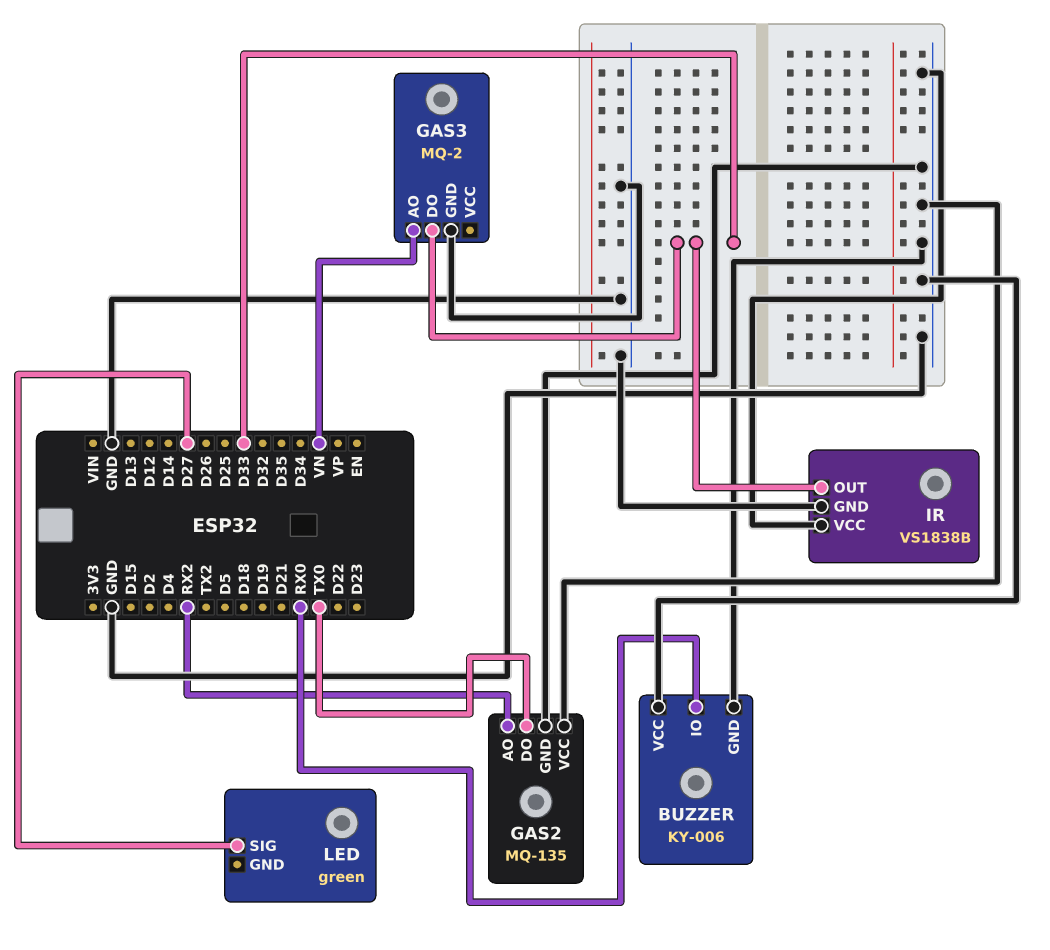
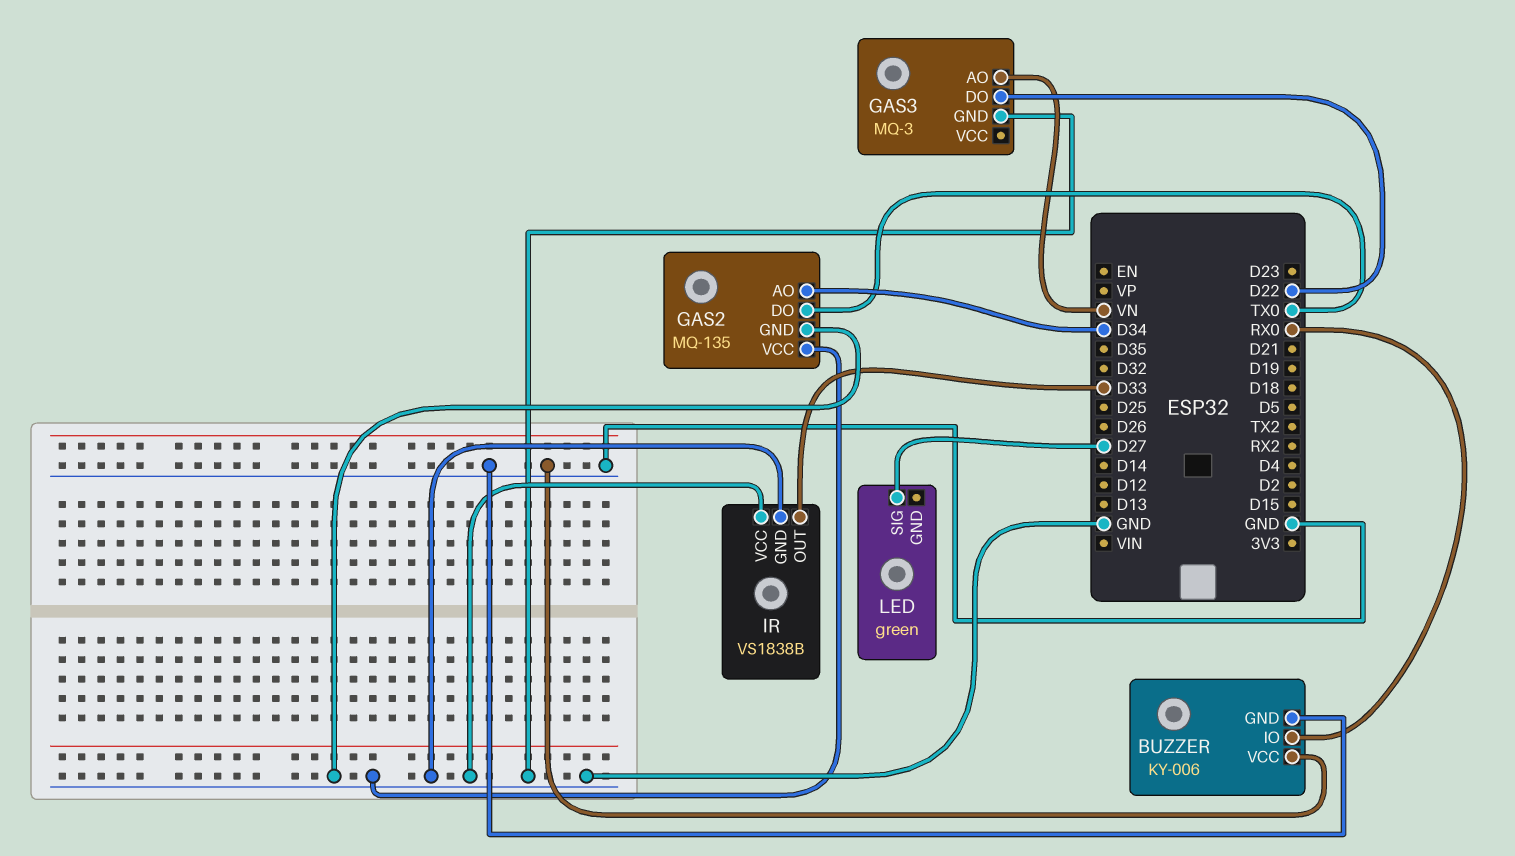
GAS2 pin AO: RX2 -> D34
GAS3: MQ-2 -> MQ-3
GAS3 pin DO: D33 -> D22

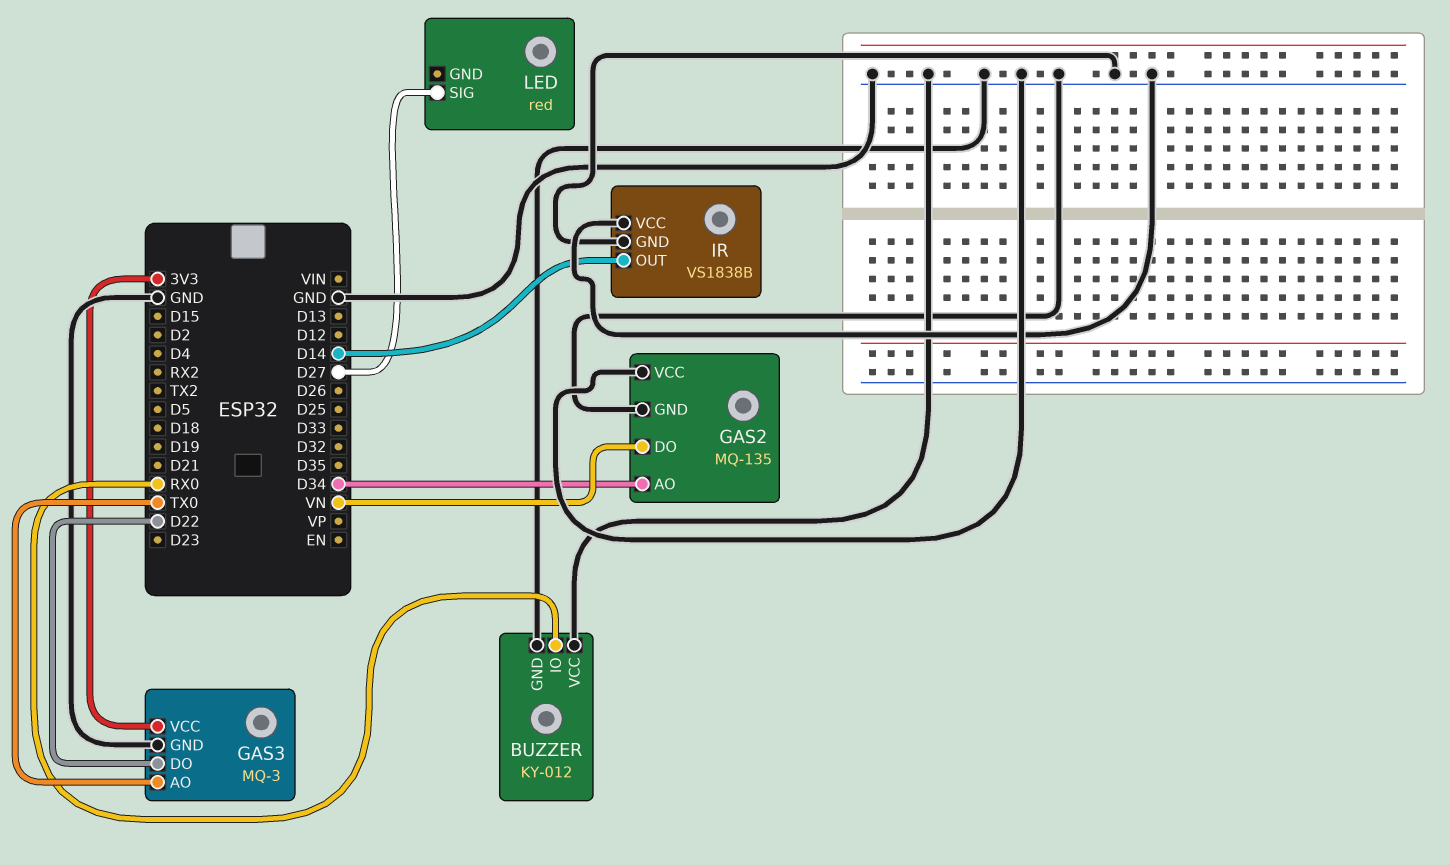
BUZZER: KY-006 -> KY-012
GAS2 pin DO: TX0 -> VN
GAS3 pin AO: VN -> TX0
GAS3 pin VCC: none -> 3V3
IR pin OUT: D33 -> D14
LED: green -> red

